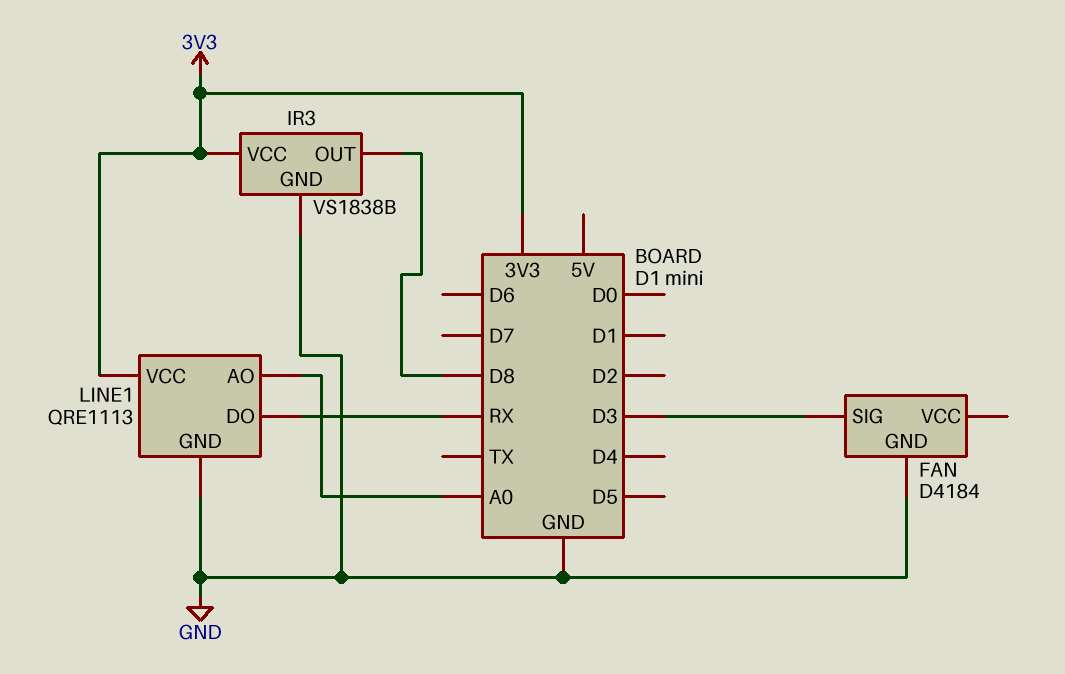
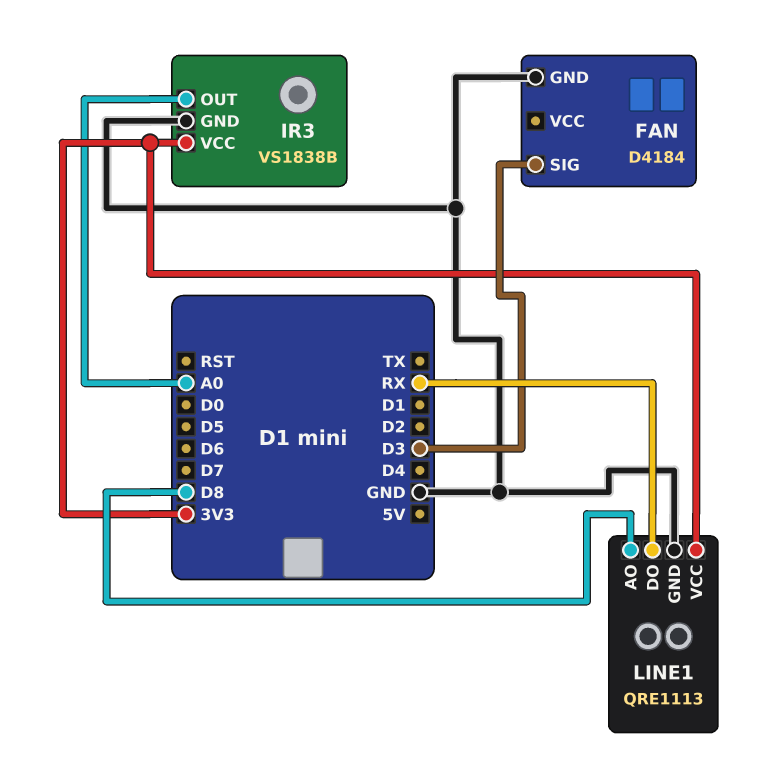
IR3 pin OUT: D8 -> A0
LINE1 pin AO: A0 -> D8

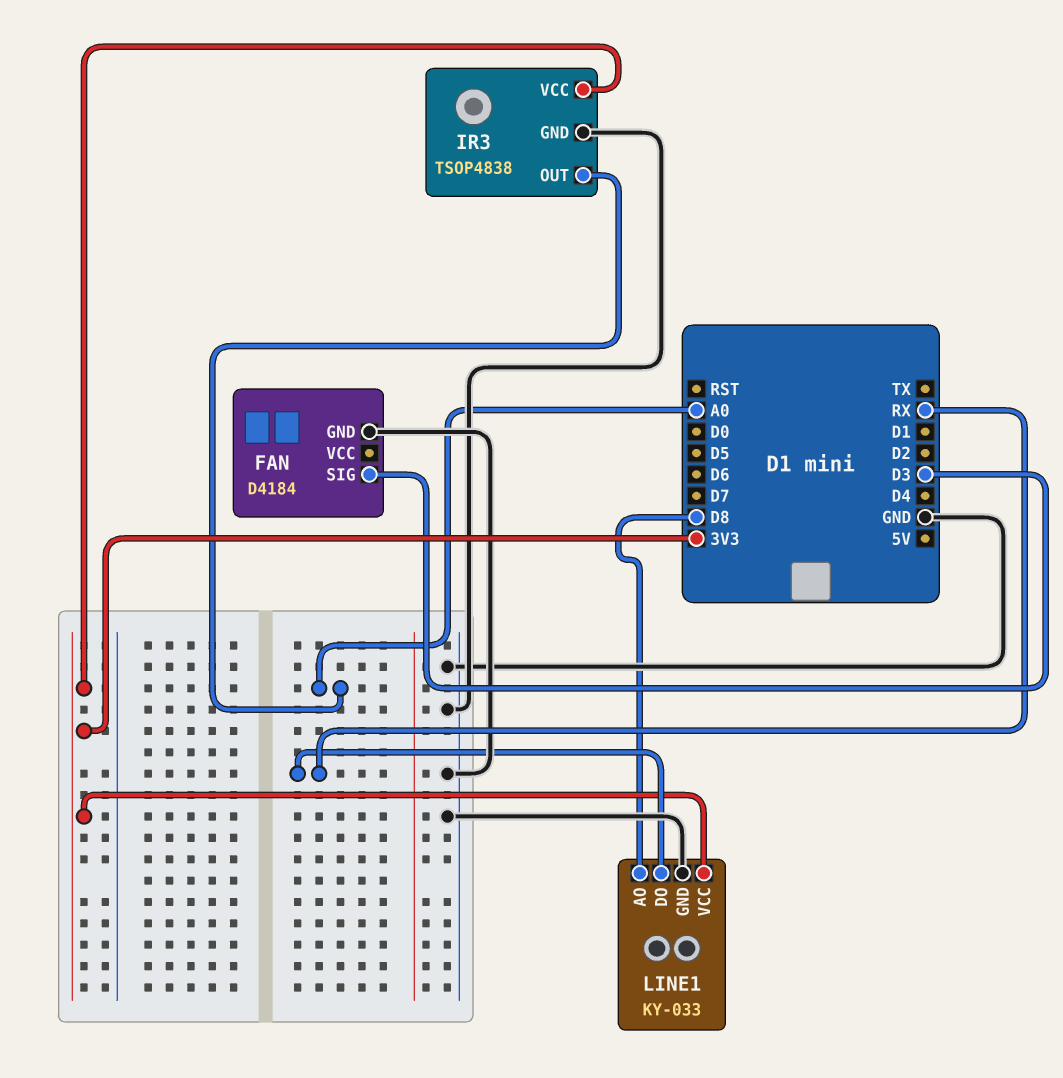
IR3: VS1838B -> TSOP4838
LINE1: QRE1113 -> KY-033

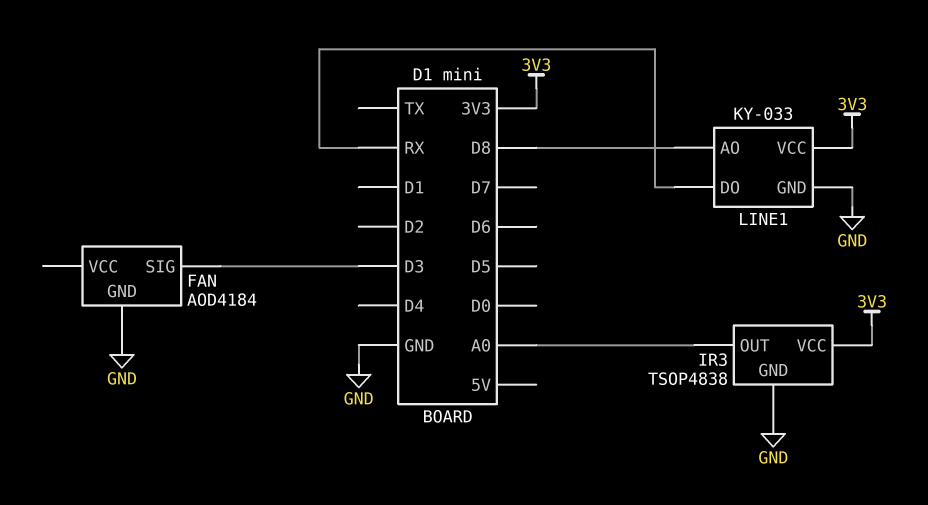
FAN: D4184 -> AOD4184

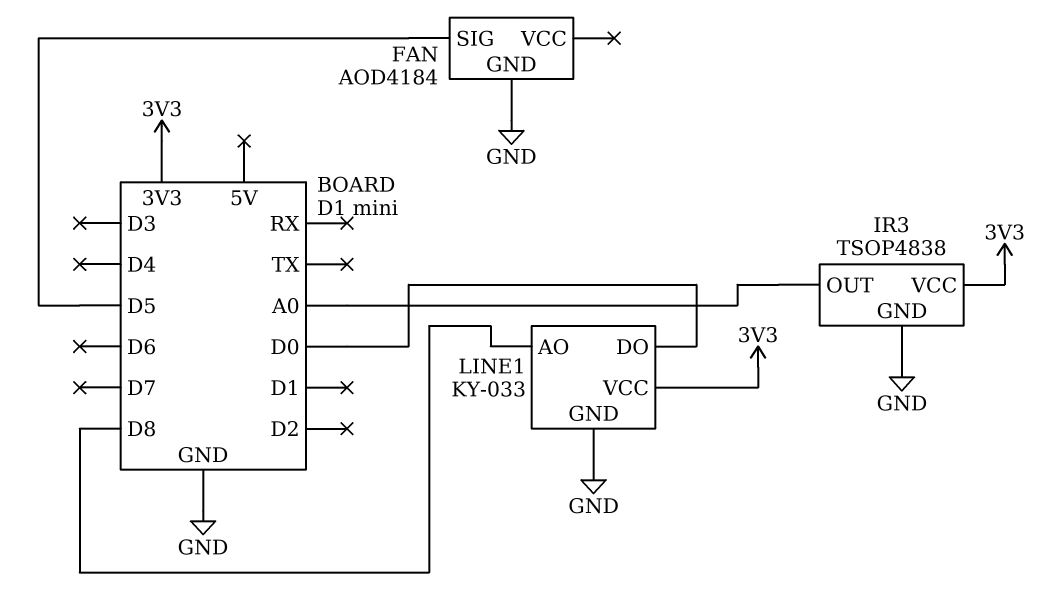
FAN pin SIG: D3 -> D5
LINE1 pin DO: RX -> D0

